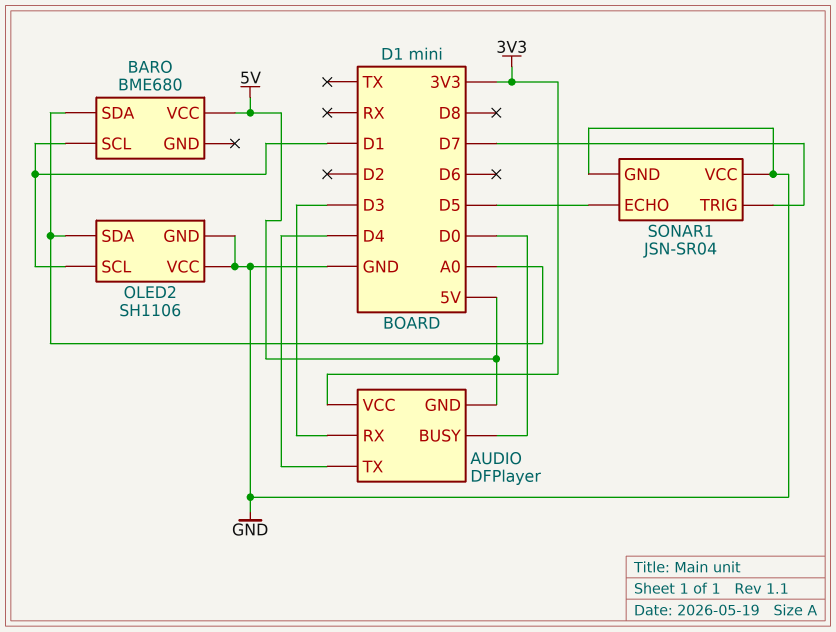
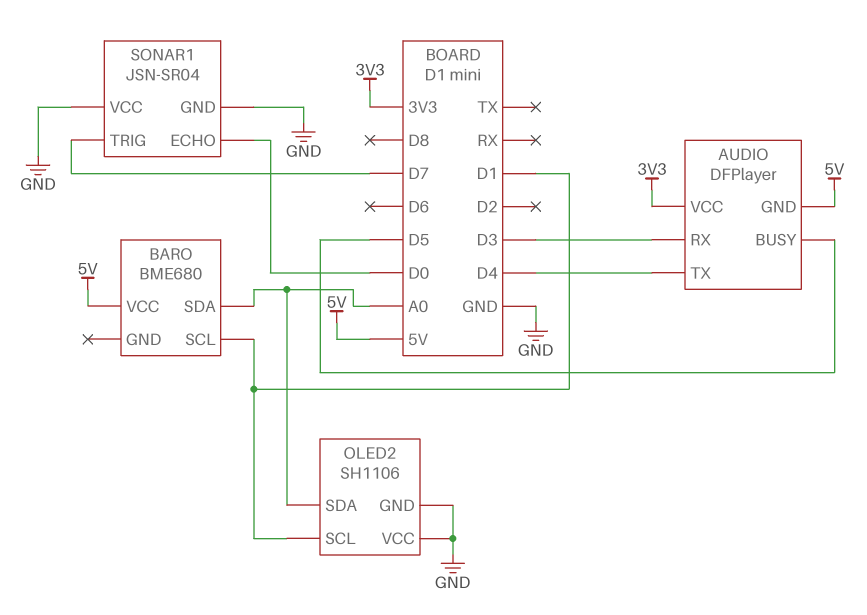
AUDIO pin BUSY: D0 -> D5
SONAR1 pin ECHO: D5 -> D0

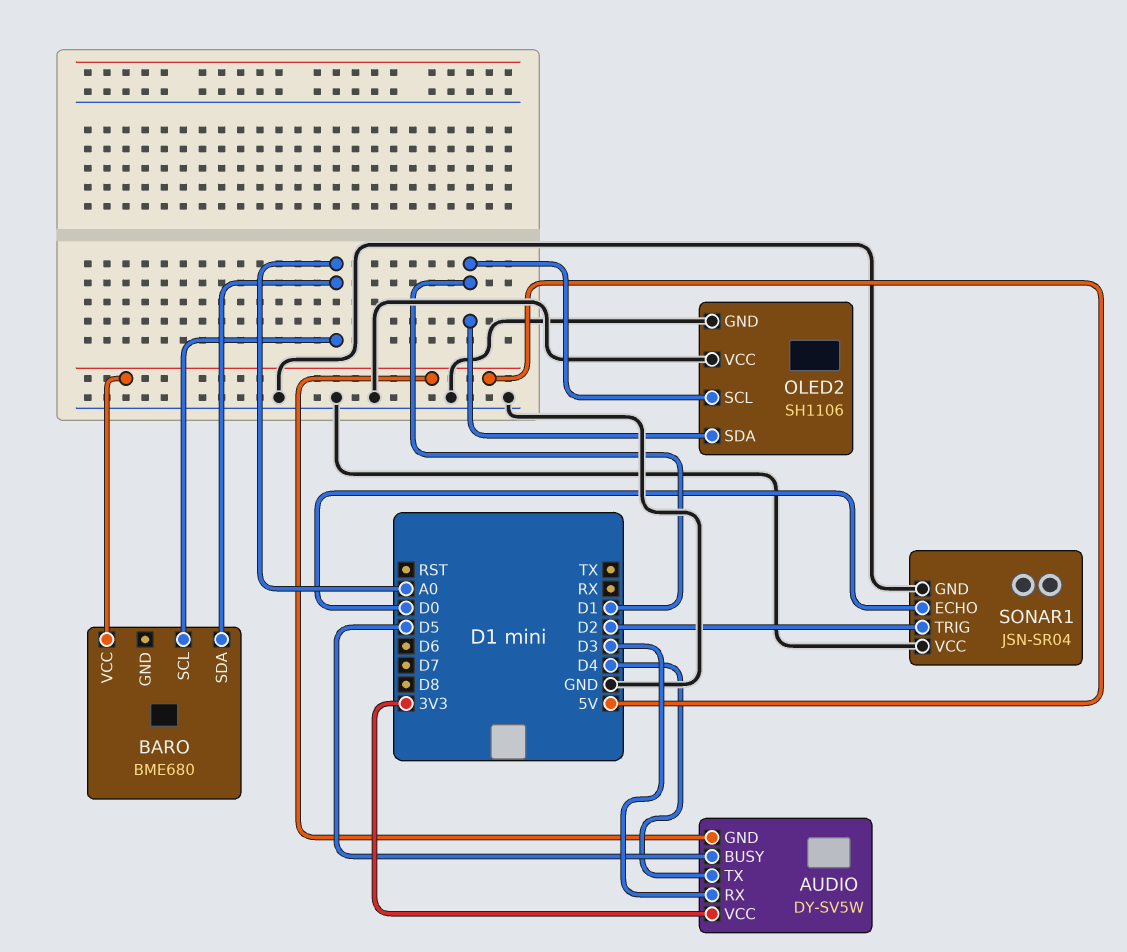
AUDIO: DFPlayer -> DY-SV5W
BARO pin SCL: D1 -> A0
OLED2 pin SDA: A0 -> D1
SONAR1 pin TRIG: D7 -> D2

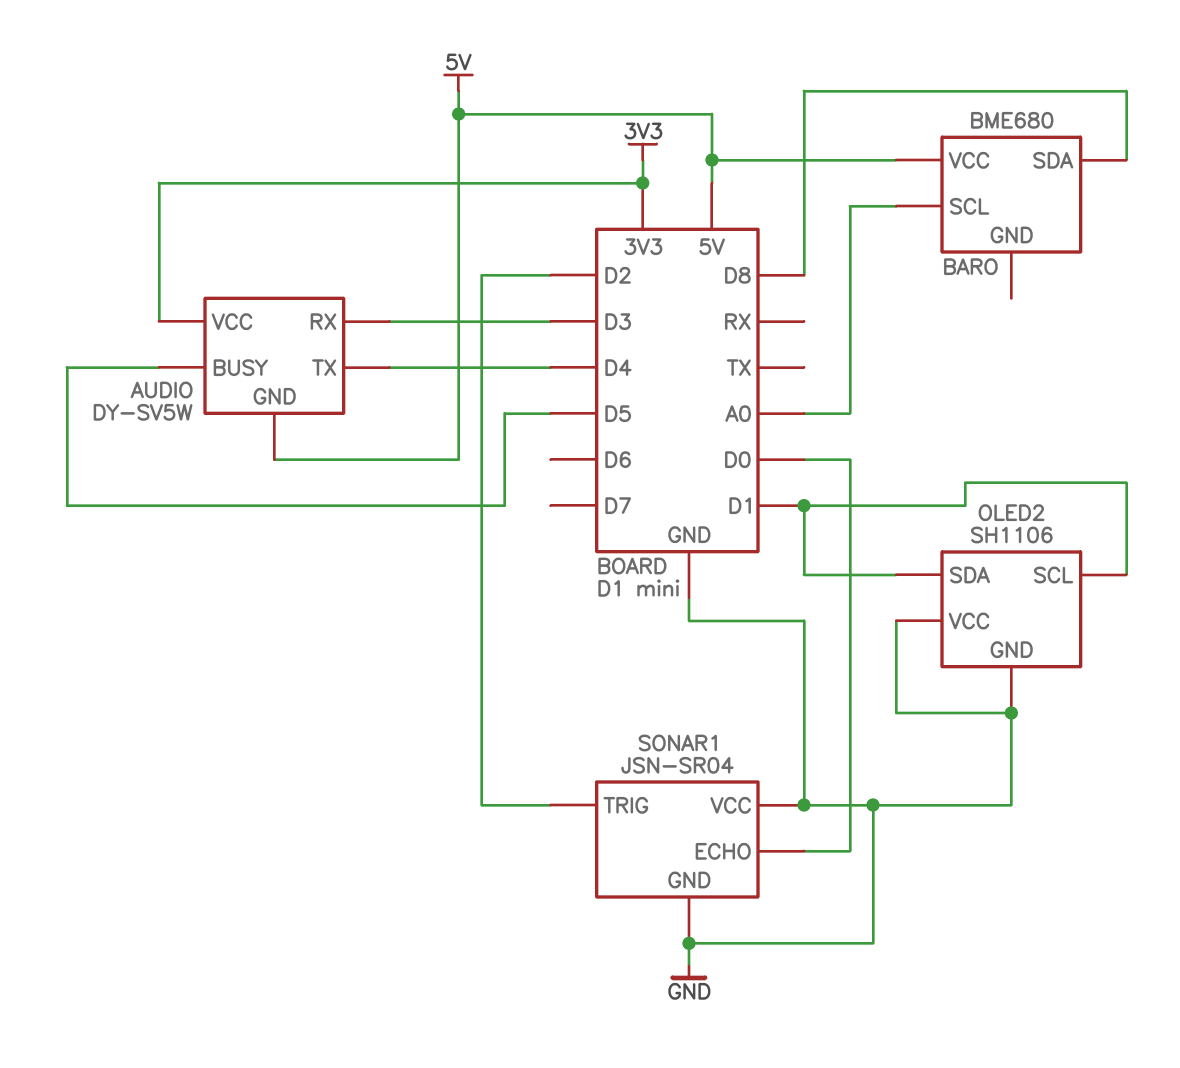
BARO pin SDA: A0 -> D8

